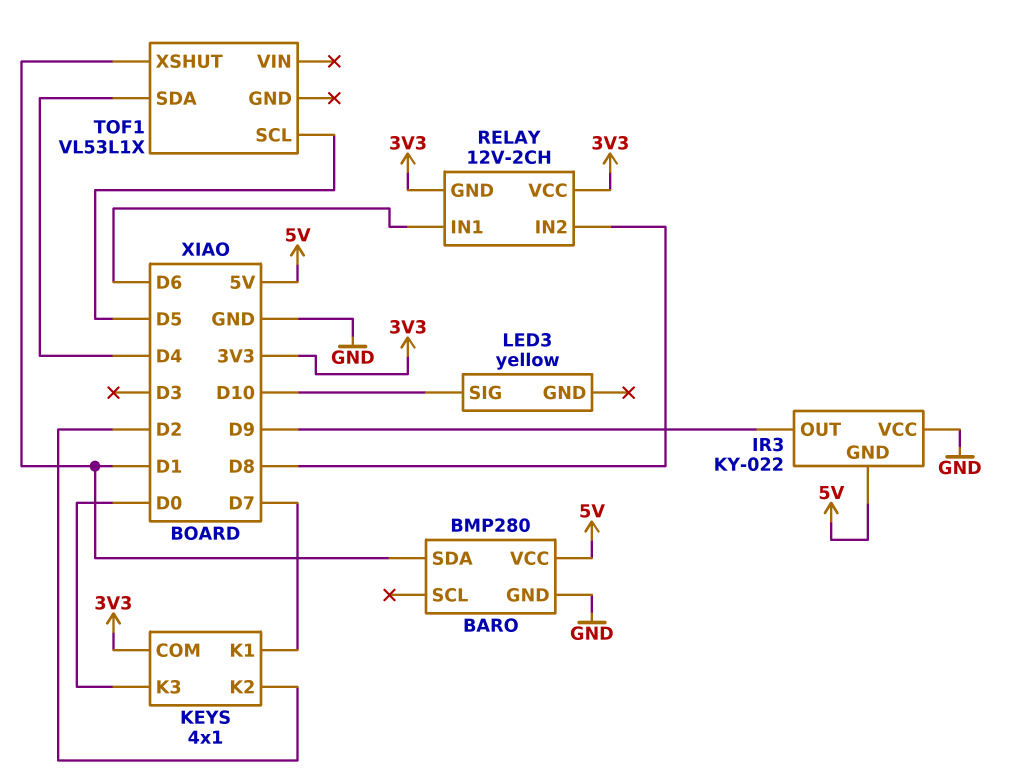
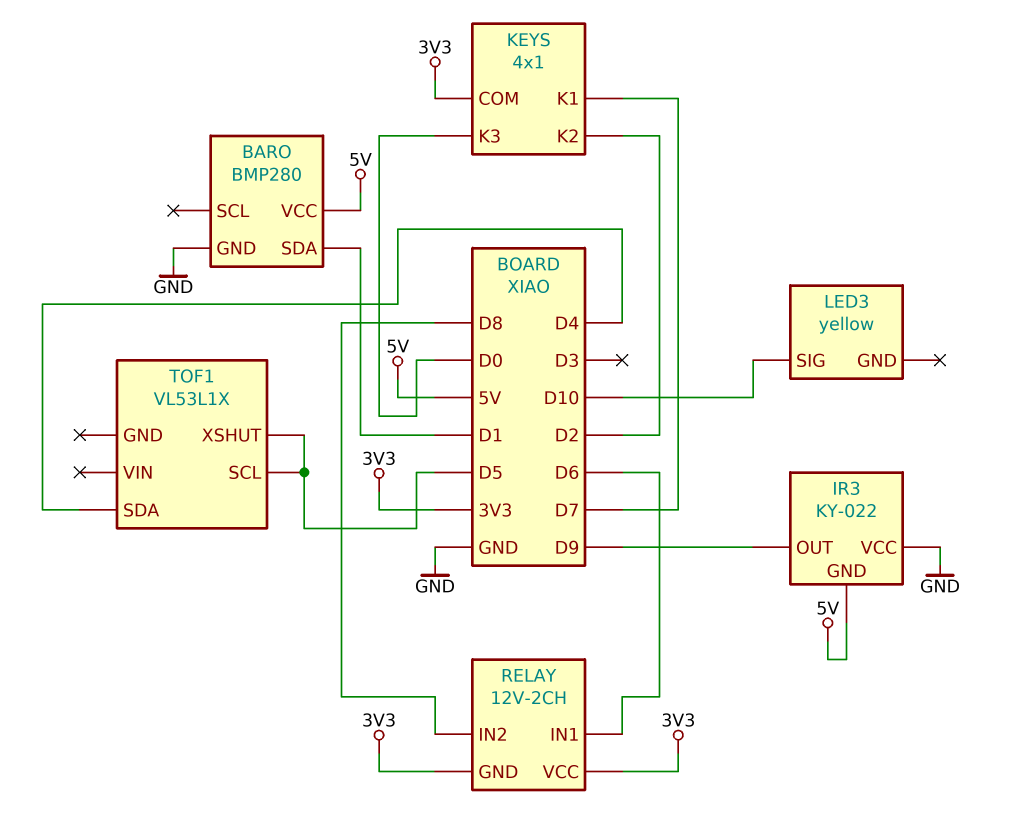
TOF1 pin XSHUT: D1 -> D5

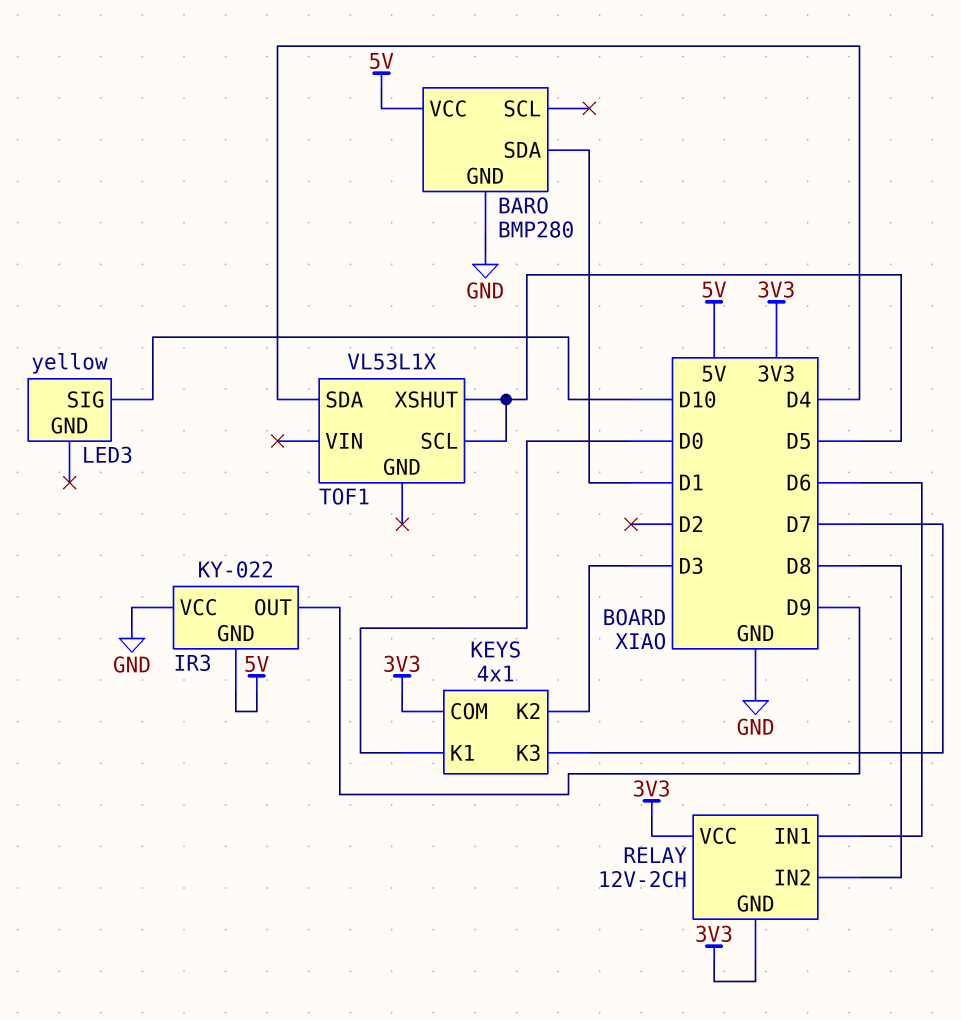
KEYS pin K1: D7 -> D0
KEYS pin K2: D2 -> D3
KEYS pin K3: D0 -> D7

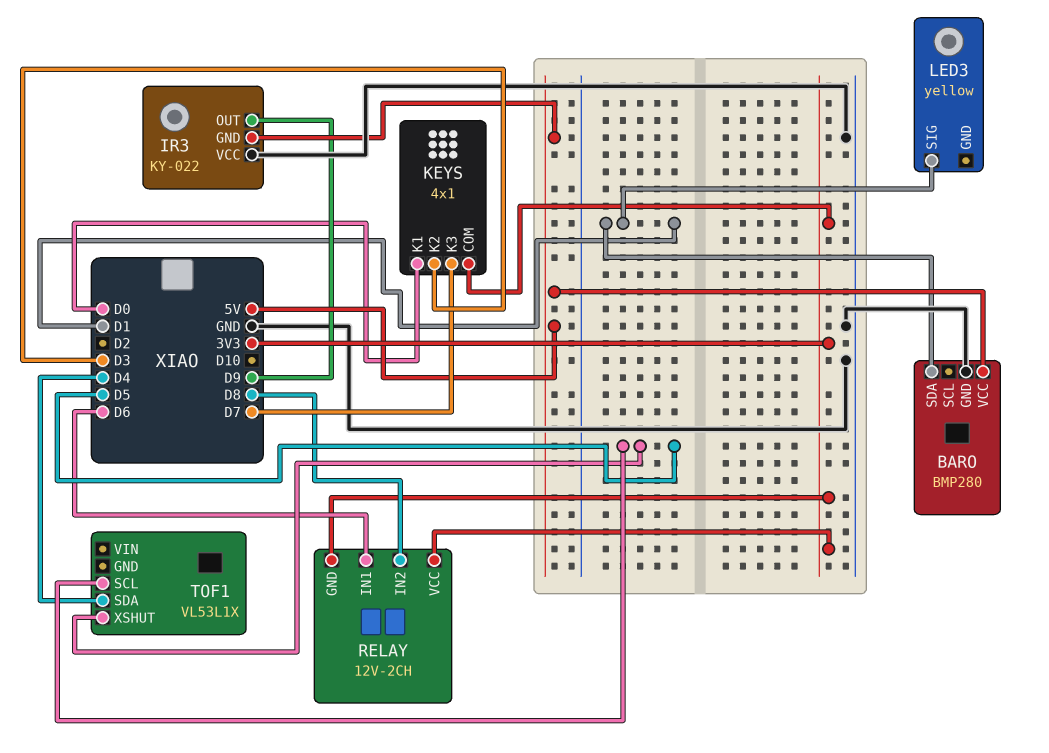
LED3 pin SIG: D10 -> D1

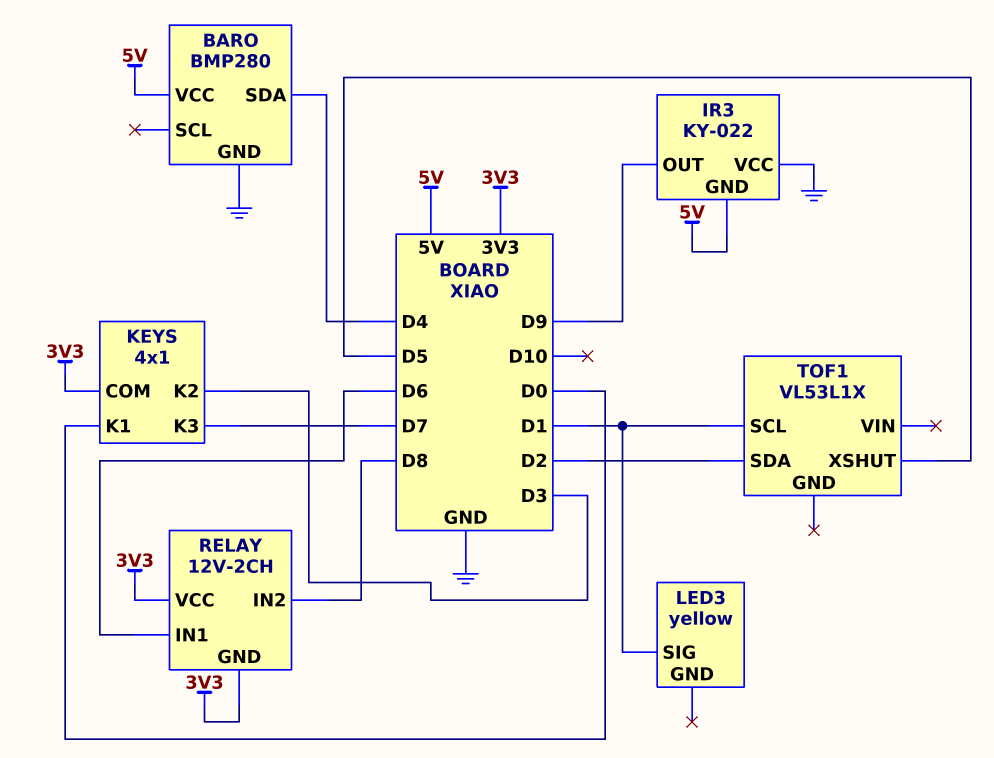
BARO pin SDA: D1 -> D4
TOF1 pin SCL: D5 -> D1
TOF1 pin SDA: D4 -> D2

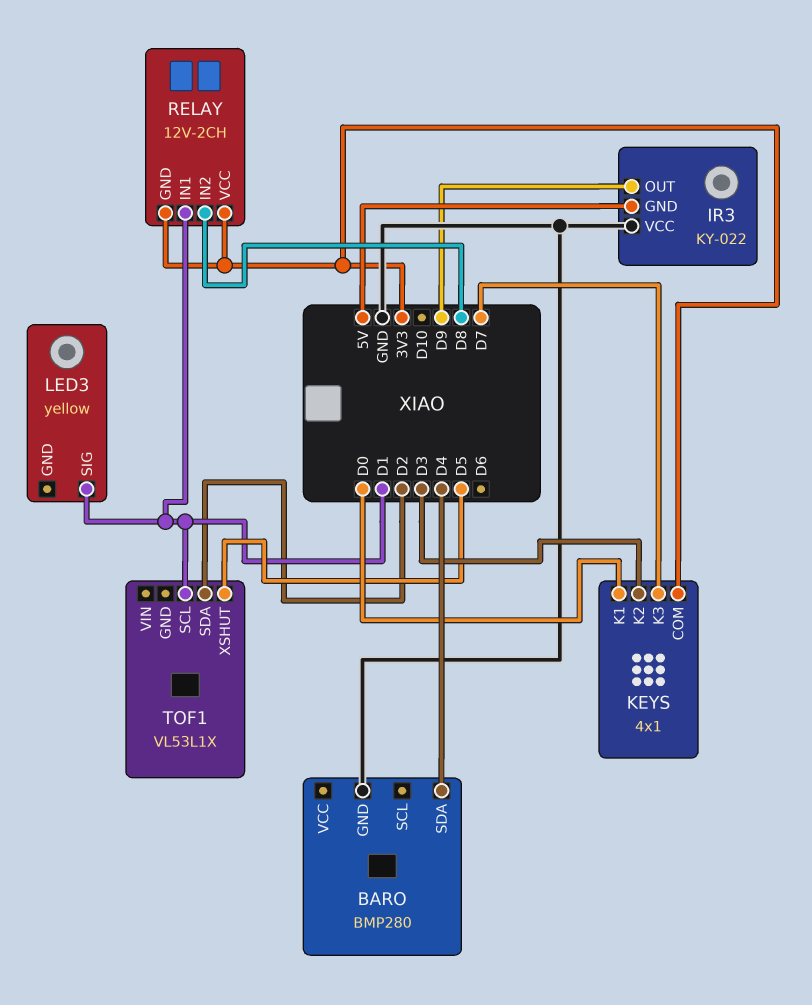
BARO pin VCC: 5V -> none
RELAY pin IN1: D6 -> D1

